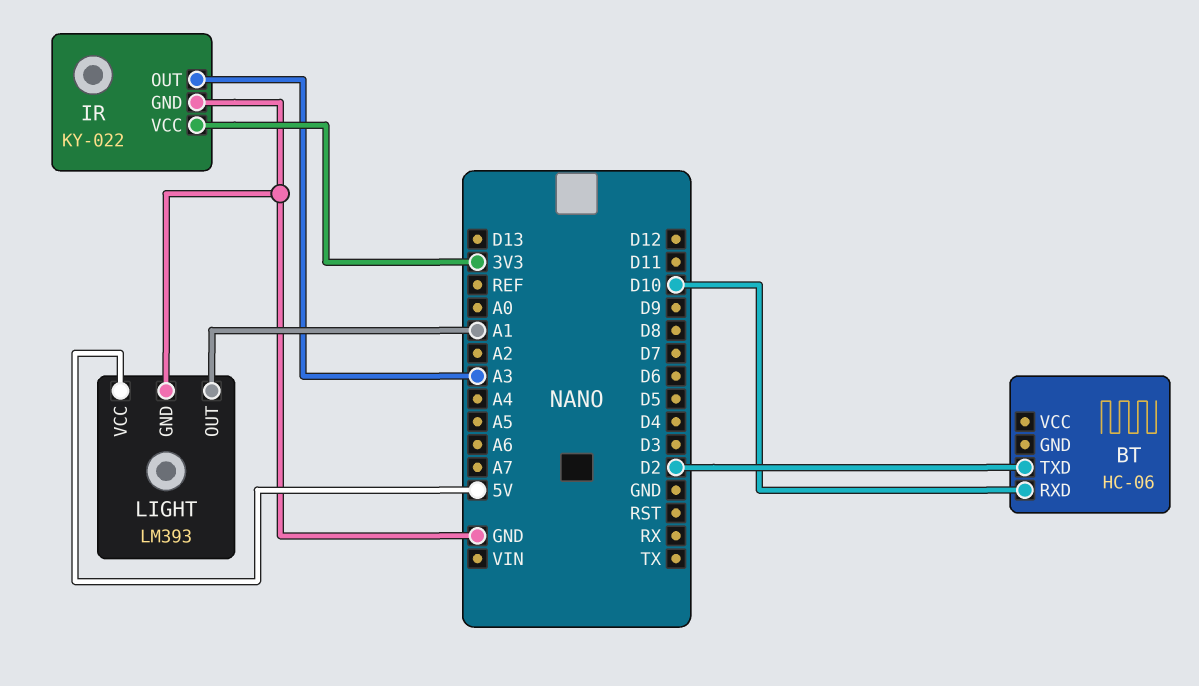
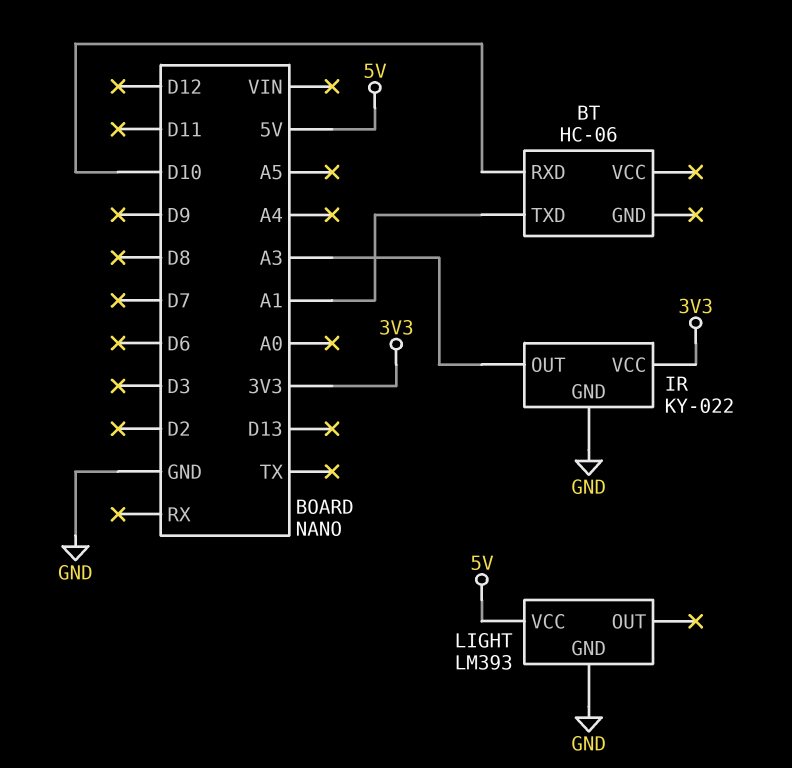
BT pin TXD: D2 -> A1
LIGHT pin OUT: A1 -> none

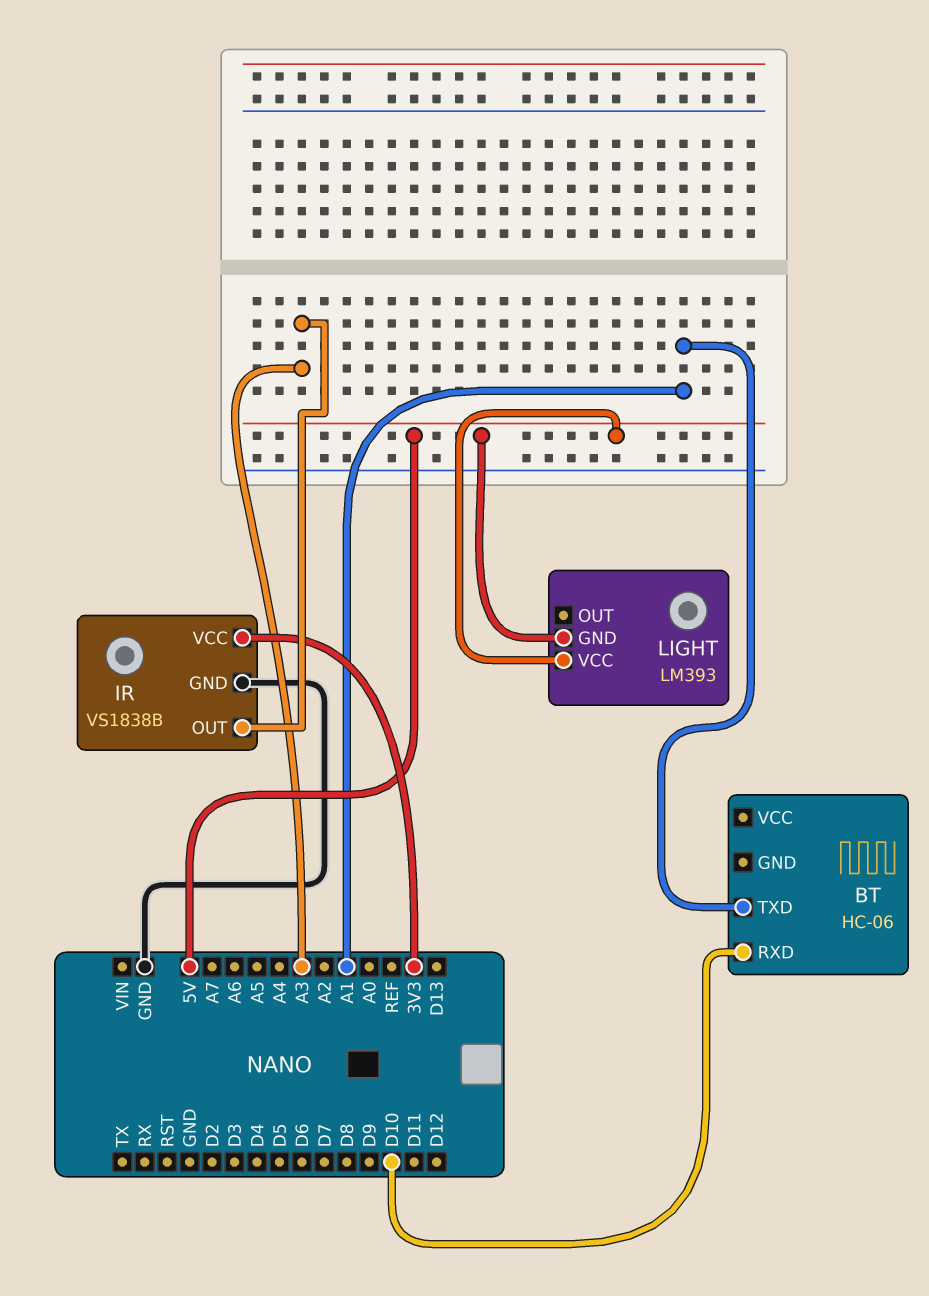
IR: KY-022 -> VS1838B
LIGHT pin GND: GND -> 5V

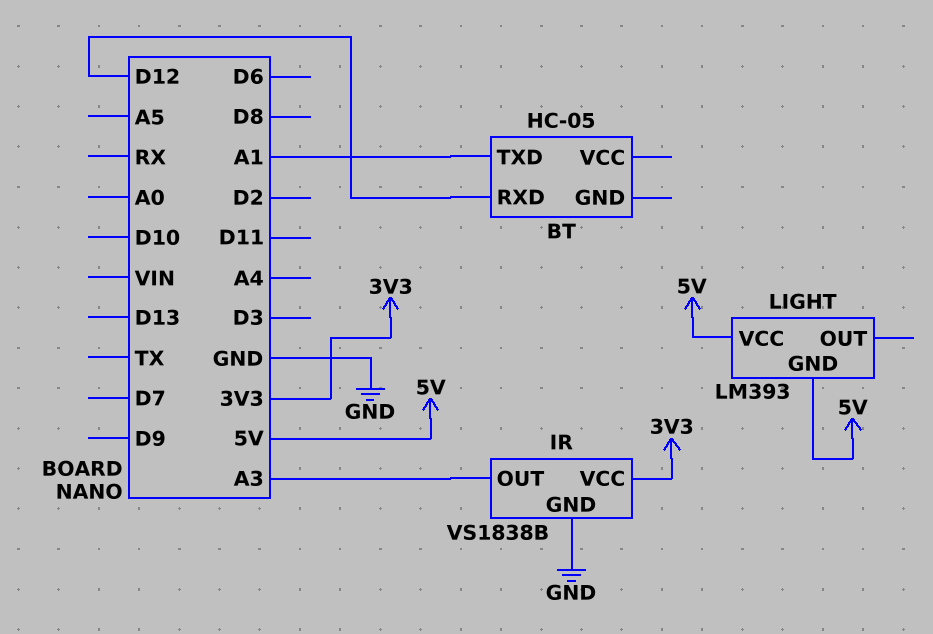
BT: HC-06 -> HC-05
BT pin RXD: D10 -> D12

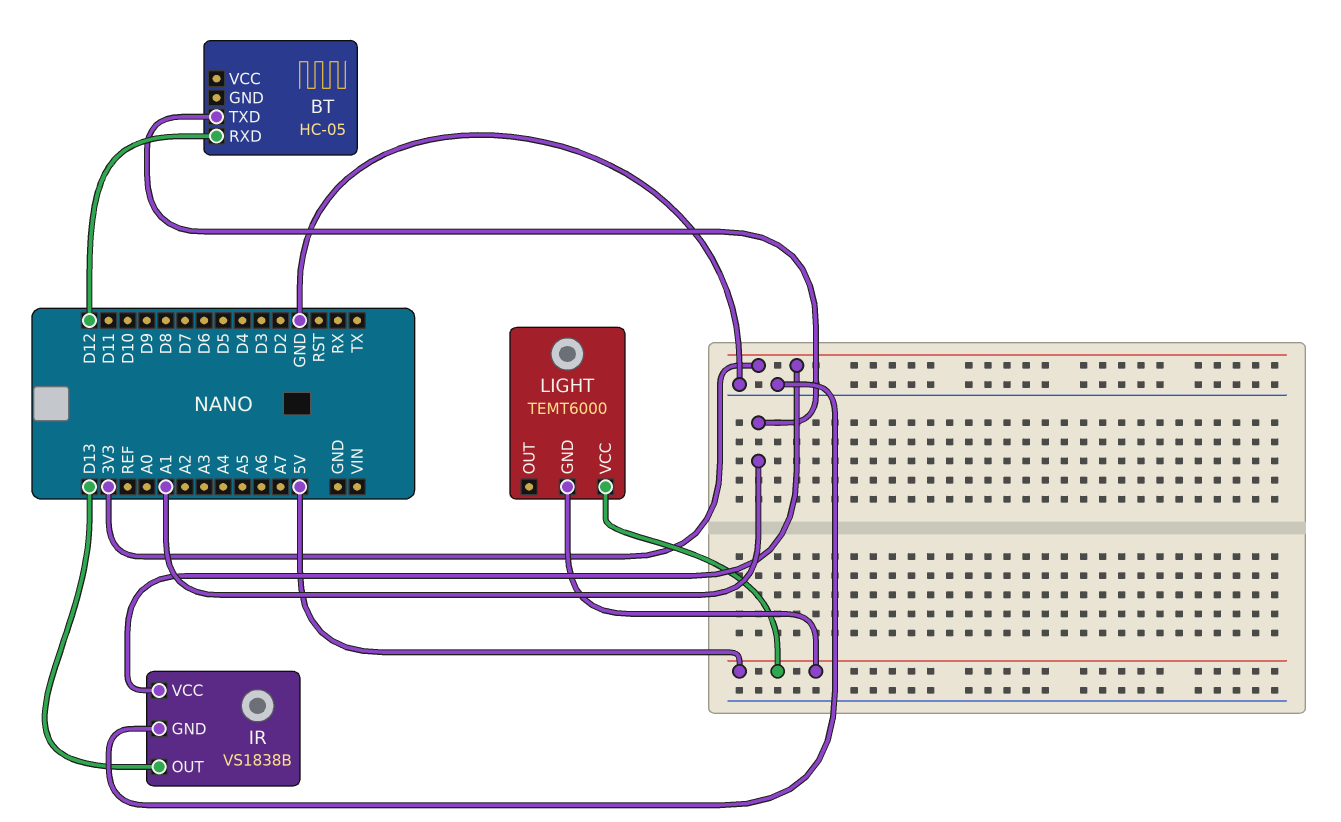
IR pin OUT: A3 -> D13
LIGHT: LM393 -> TEMT6000

